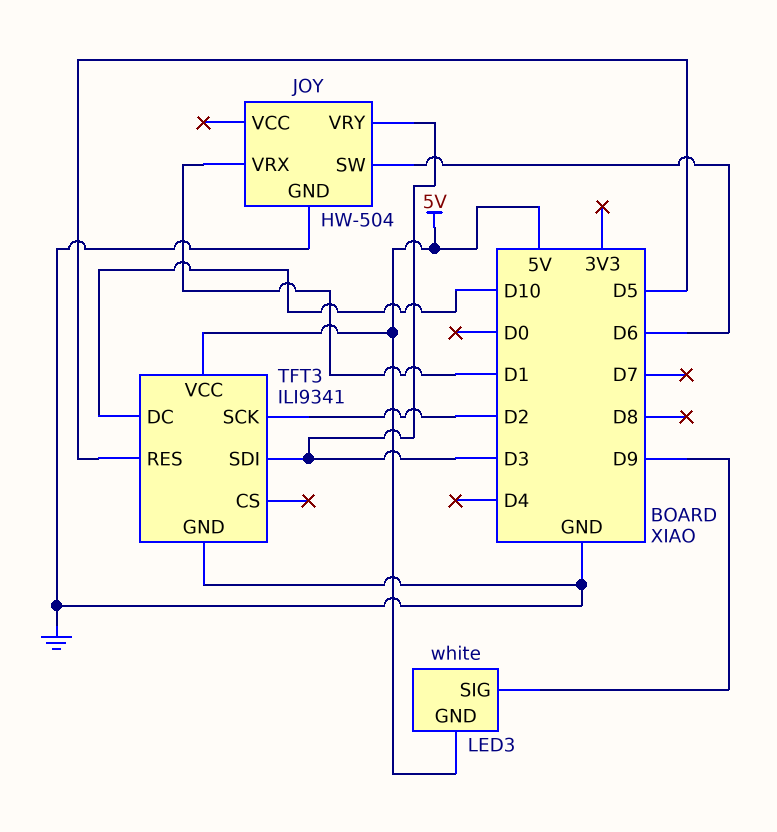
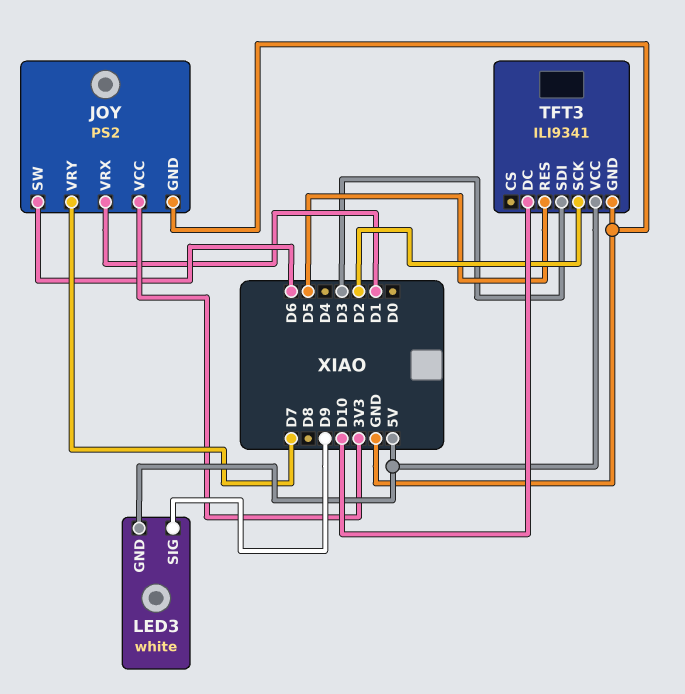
JOY: HW-504 -> PS2
JOY pin VCC: none -> 3V3
JOY pin VRY: D3 -> D7

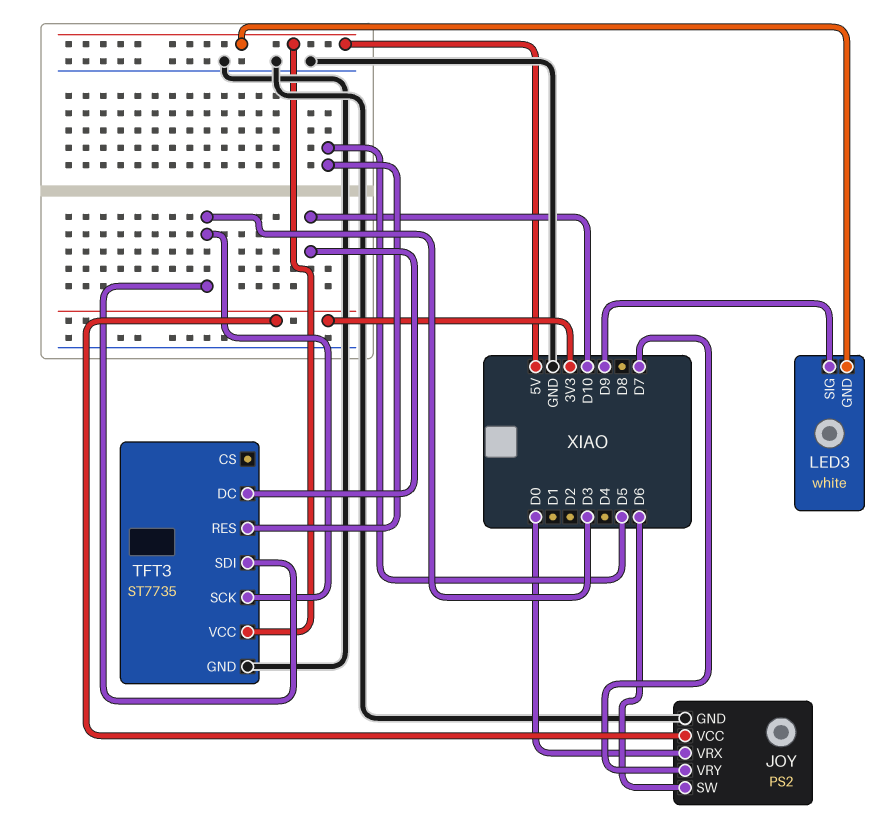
JOY pin VRX: D1 -> D0
TFT3: ILI9341 -> ST7735
TFT3 pin SCK: D2 -> D3

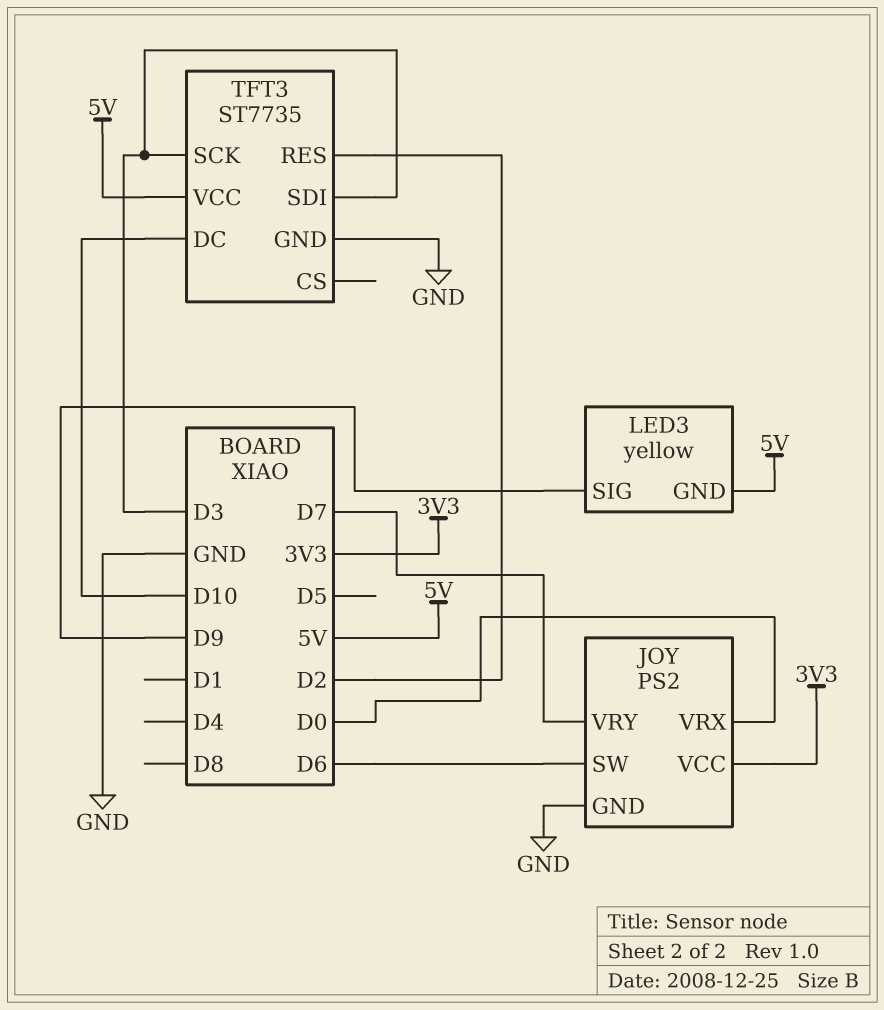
LED3: white -> yellow
TFT3 pin RES: D5 -> D2

